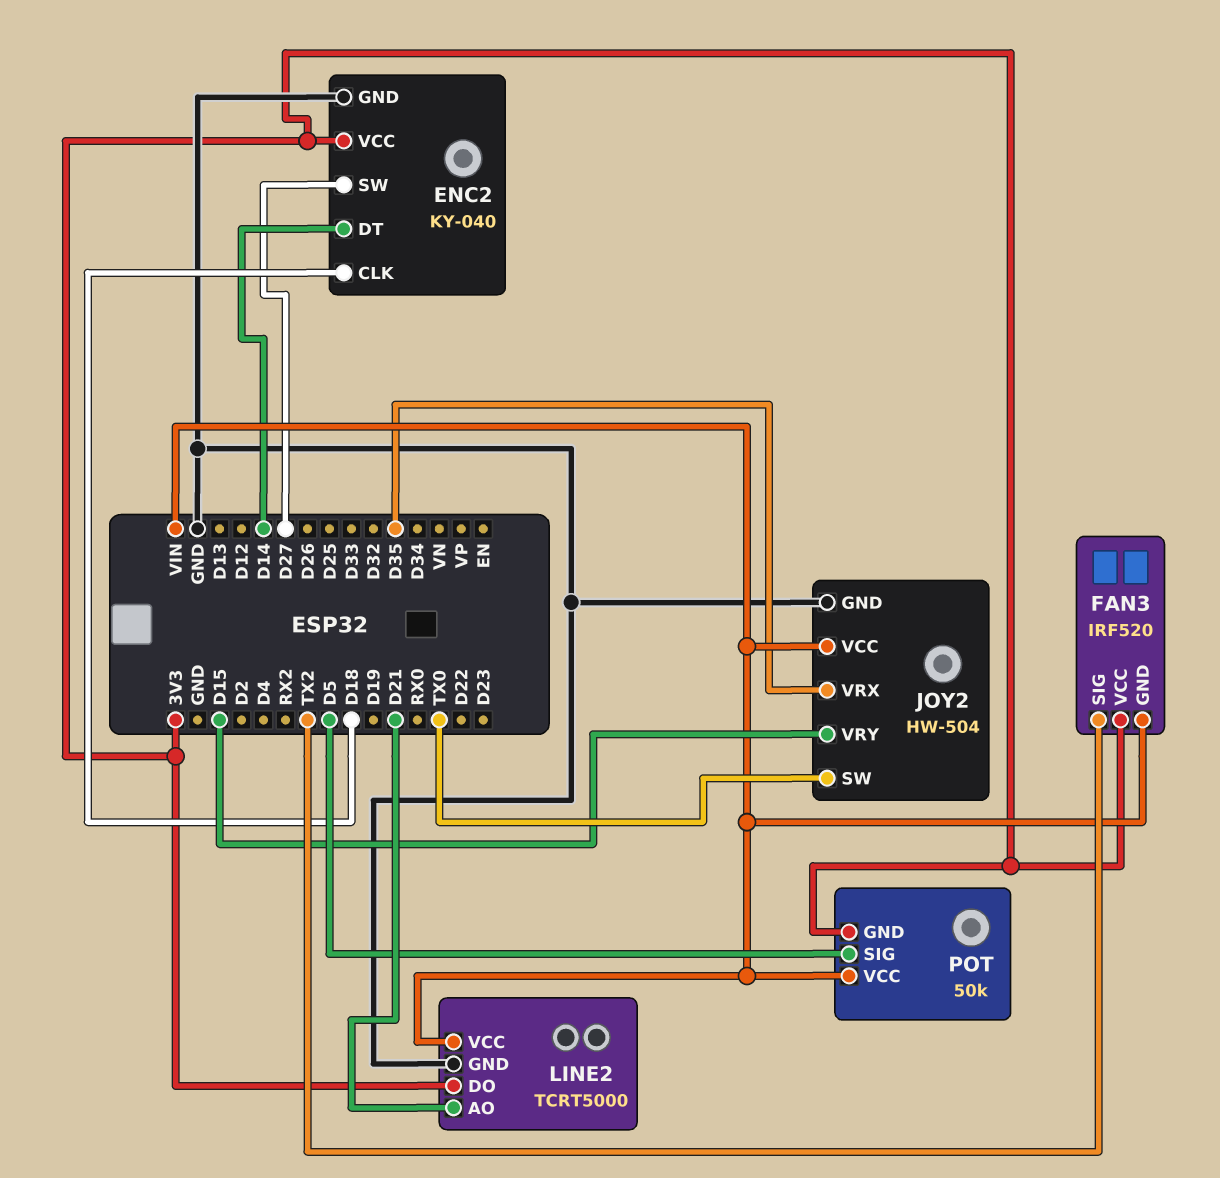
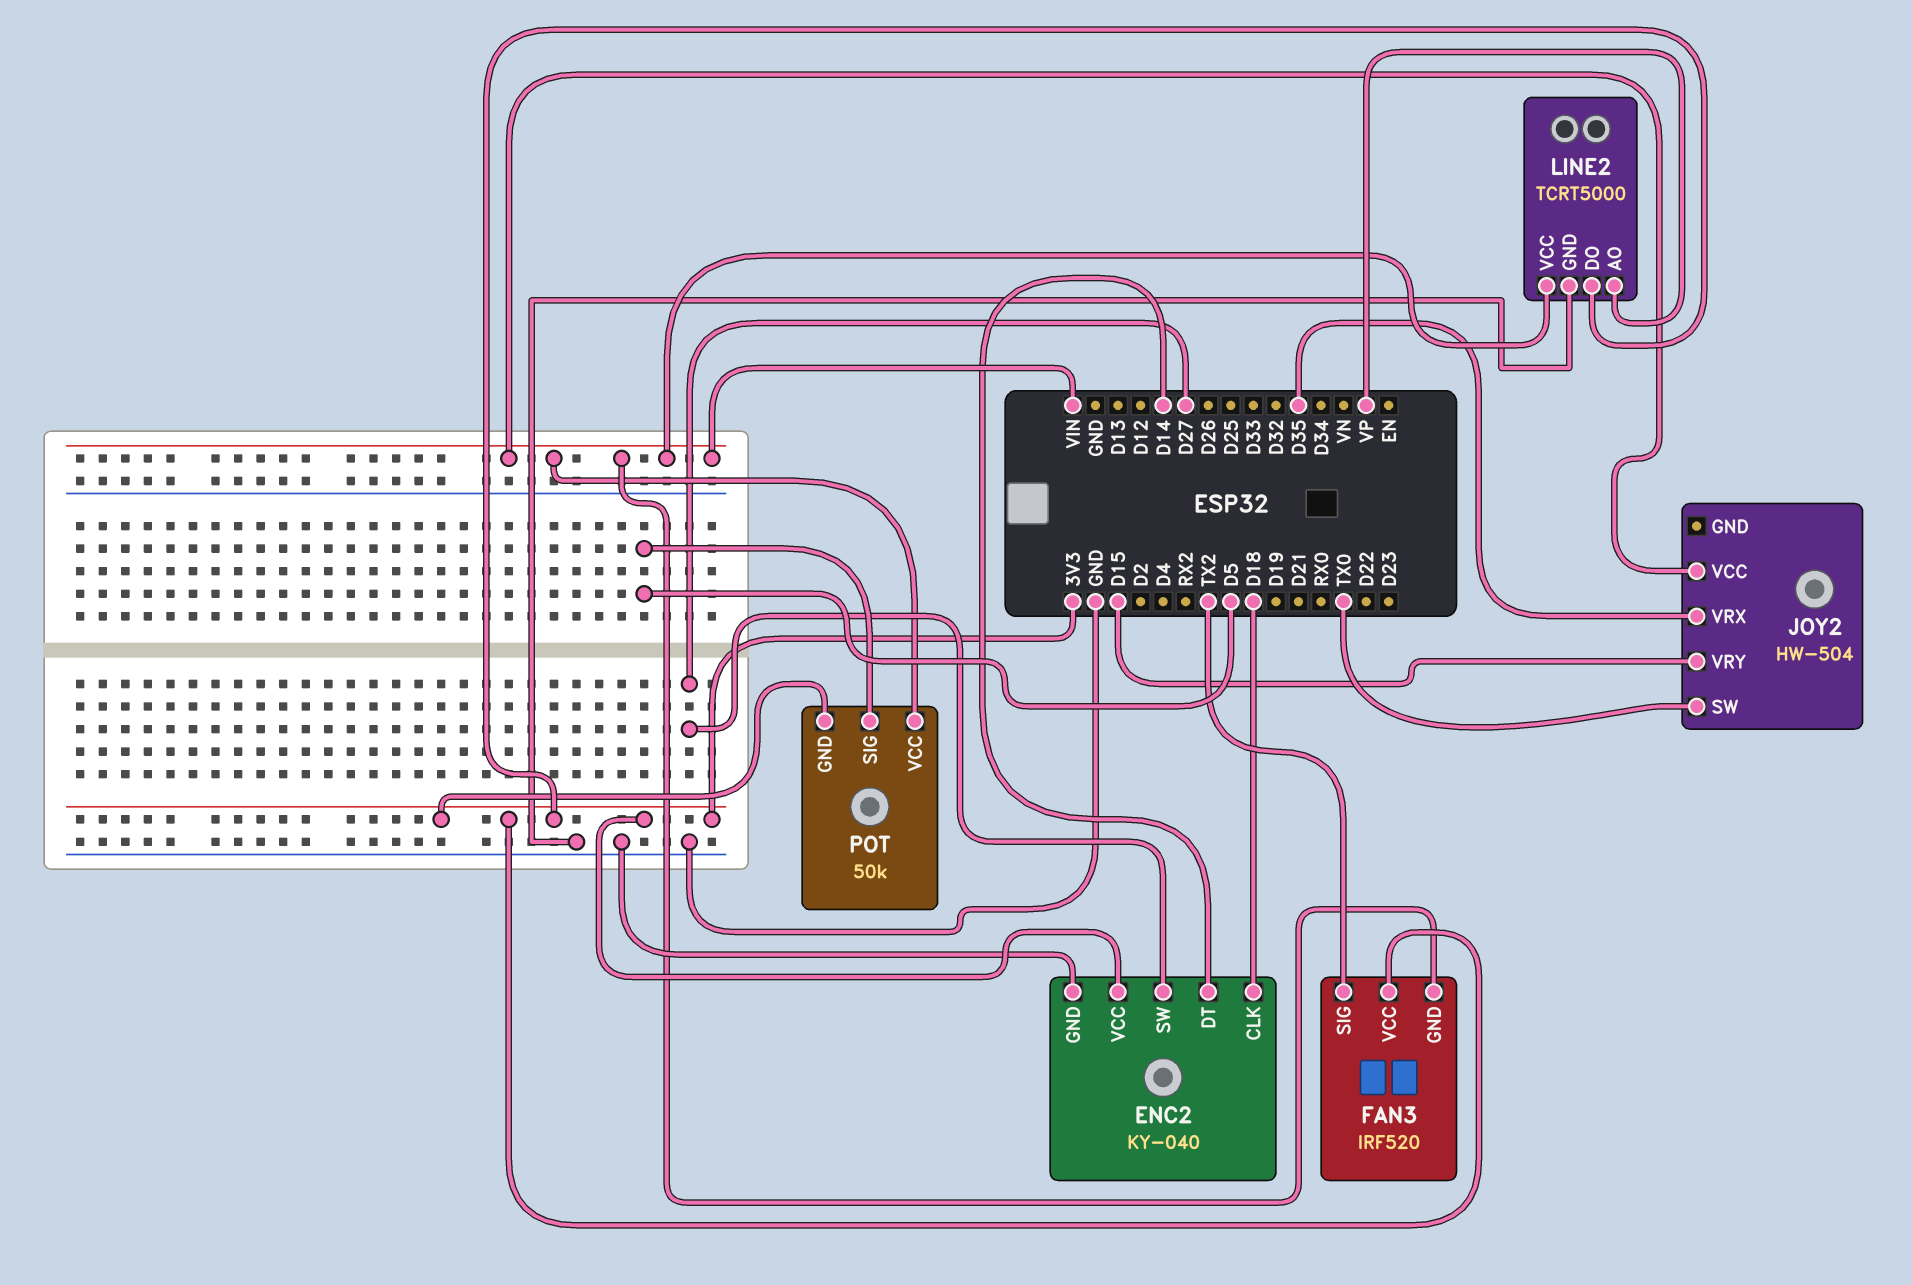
JOY2 pin GND: GND -> none
LINE2 pin AO: D21 -> VP

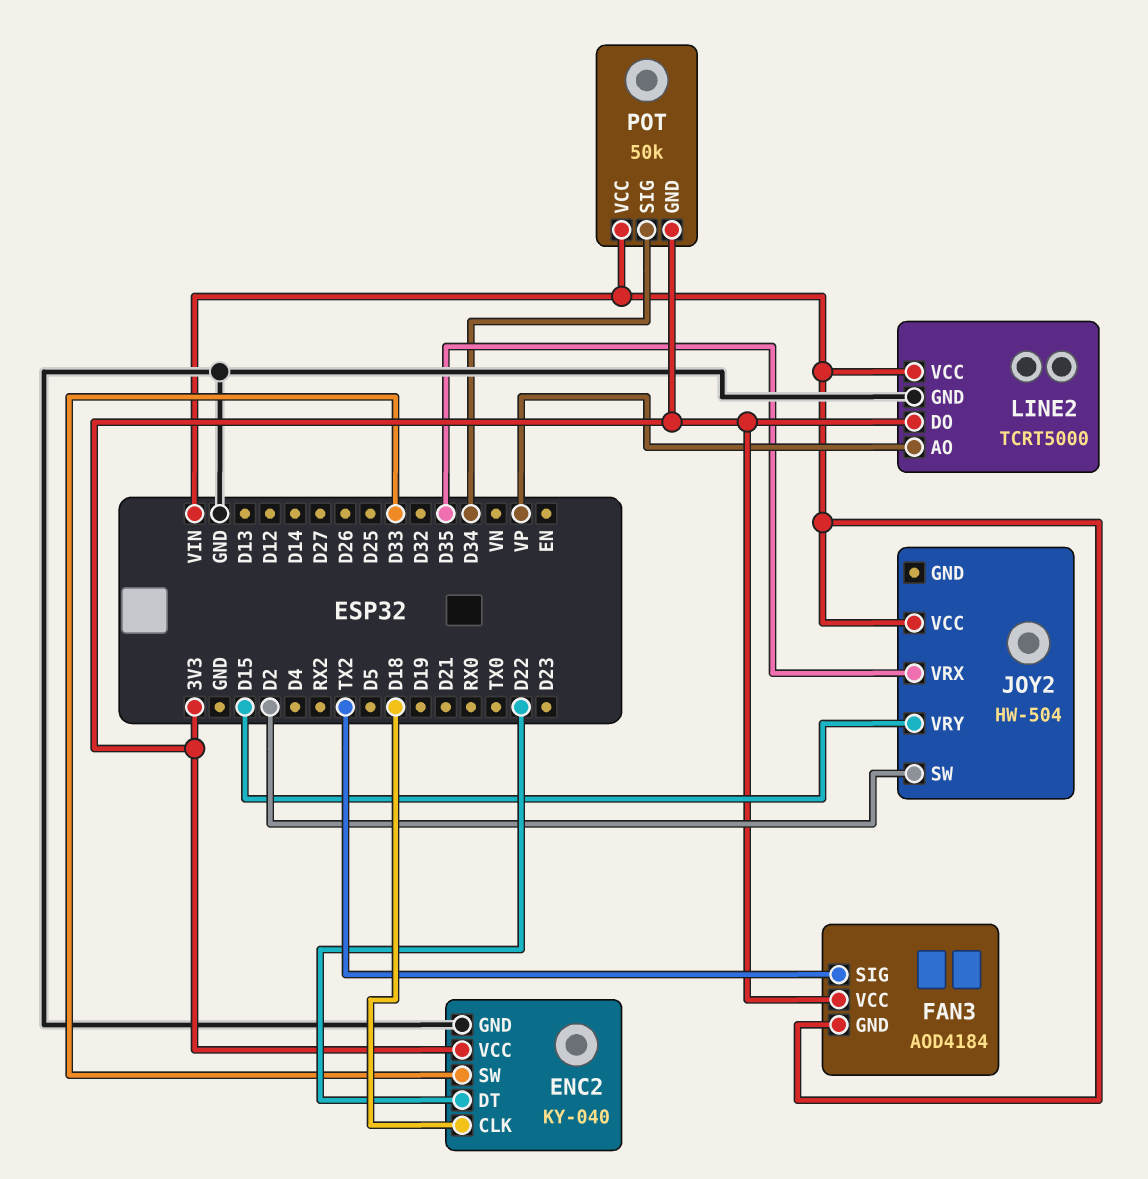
ENC2 pin DT: D14 -> D22
ENC2 pin SW: D27 -> D33
FAN3: IRF520 -> AOD4184
JOY2 pin SW: TX0 -> D2
POT pin SIG: D5 -> D34

